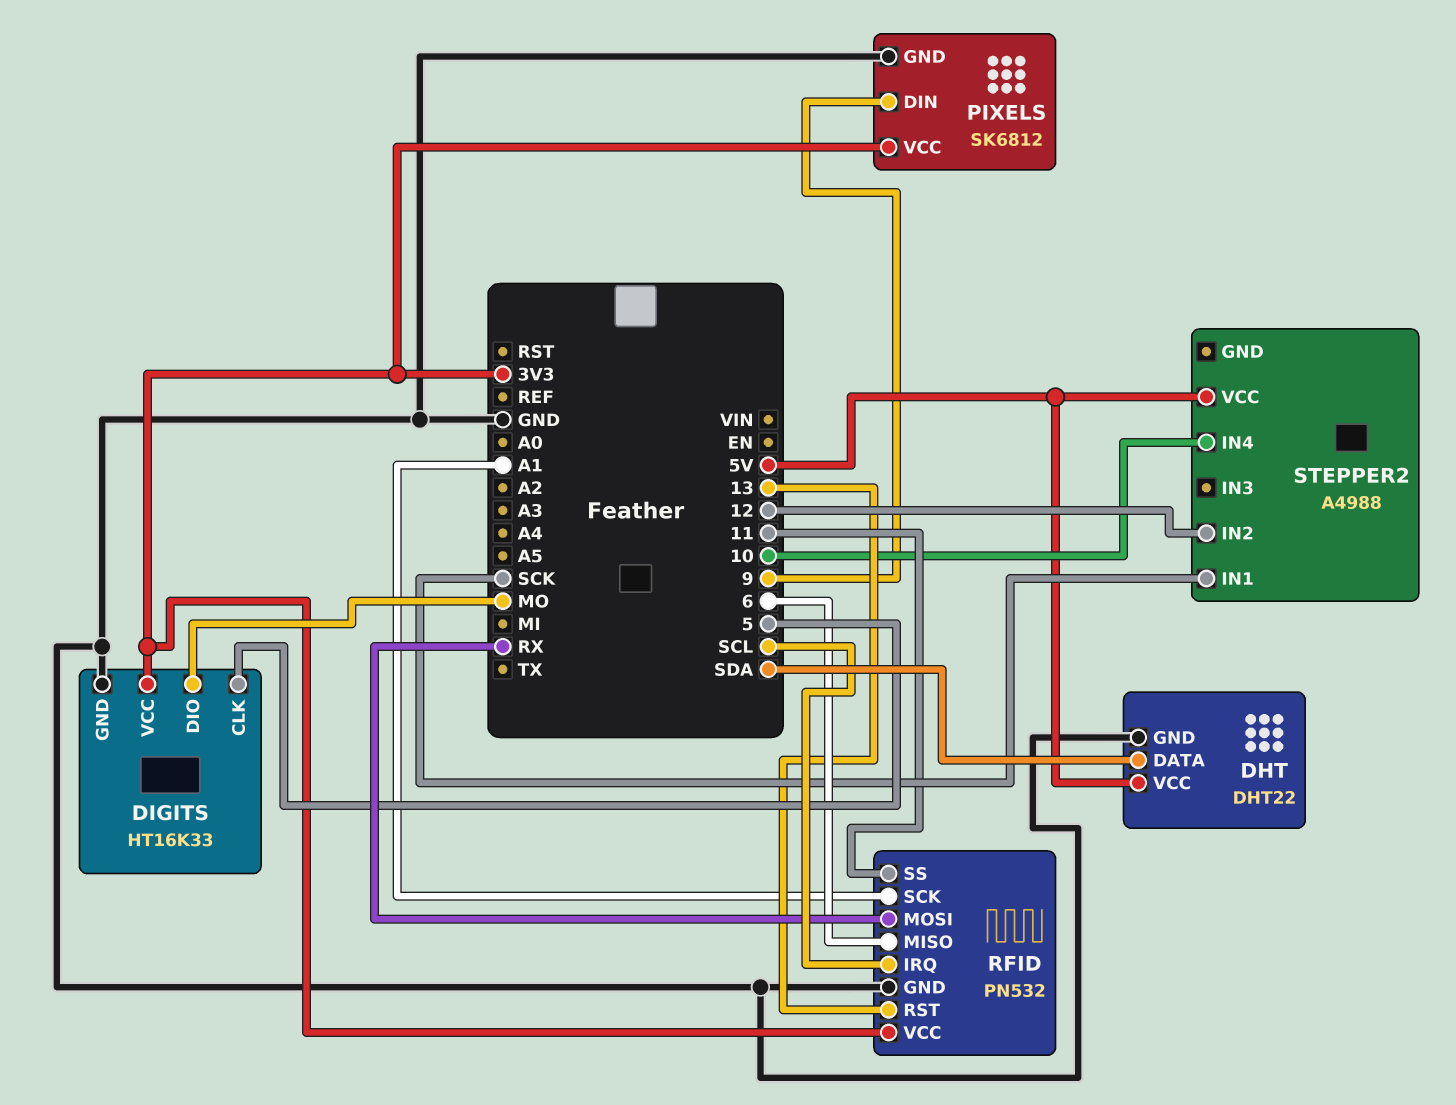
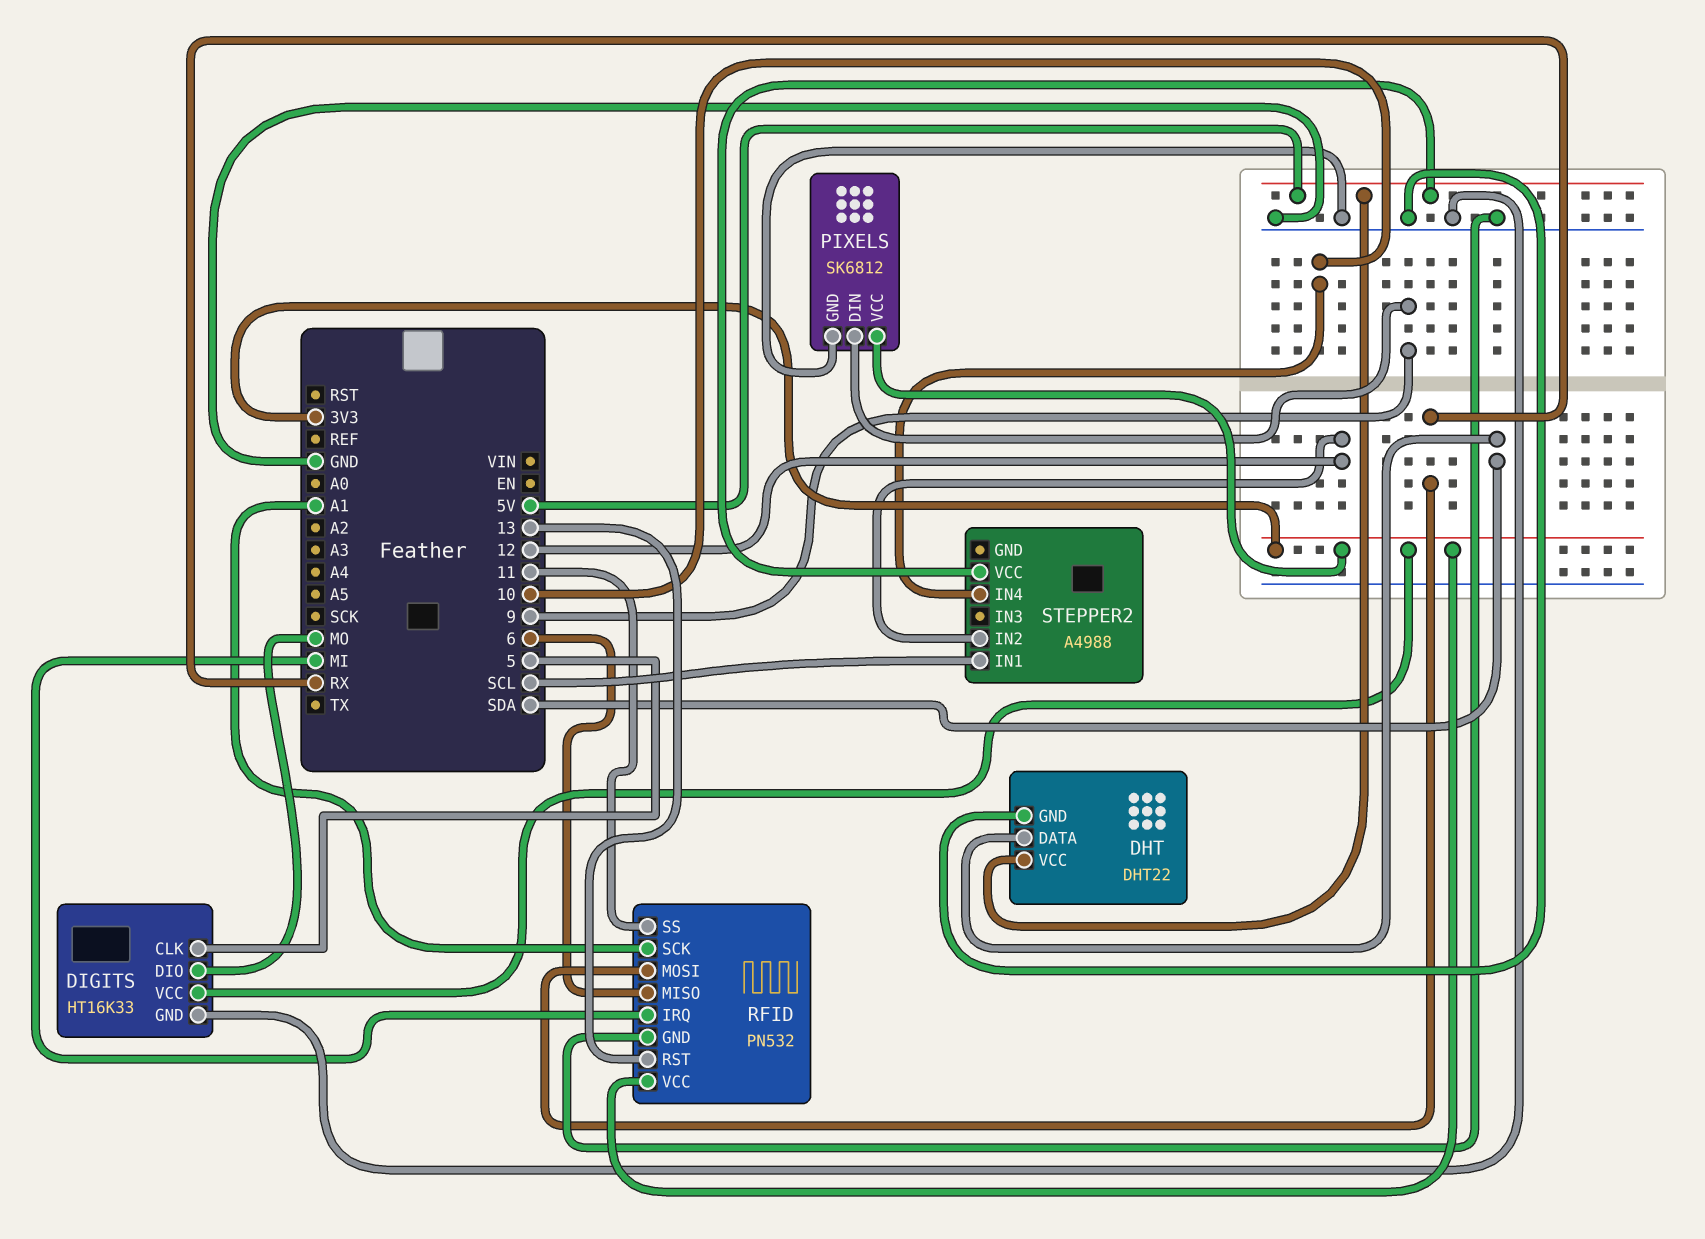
RFID pin IRQ: SCL -> MI
STEPPER2 pin IN1: SCK -> SCL

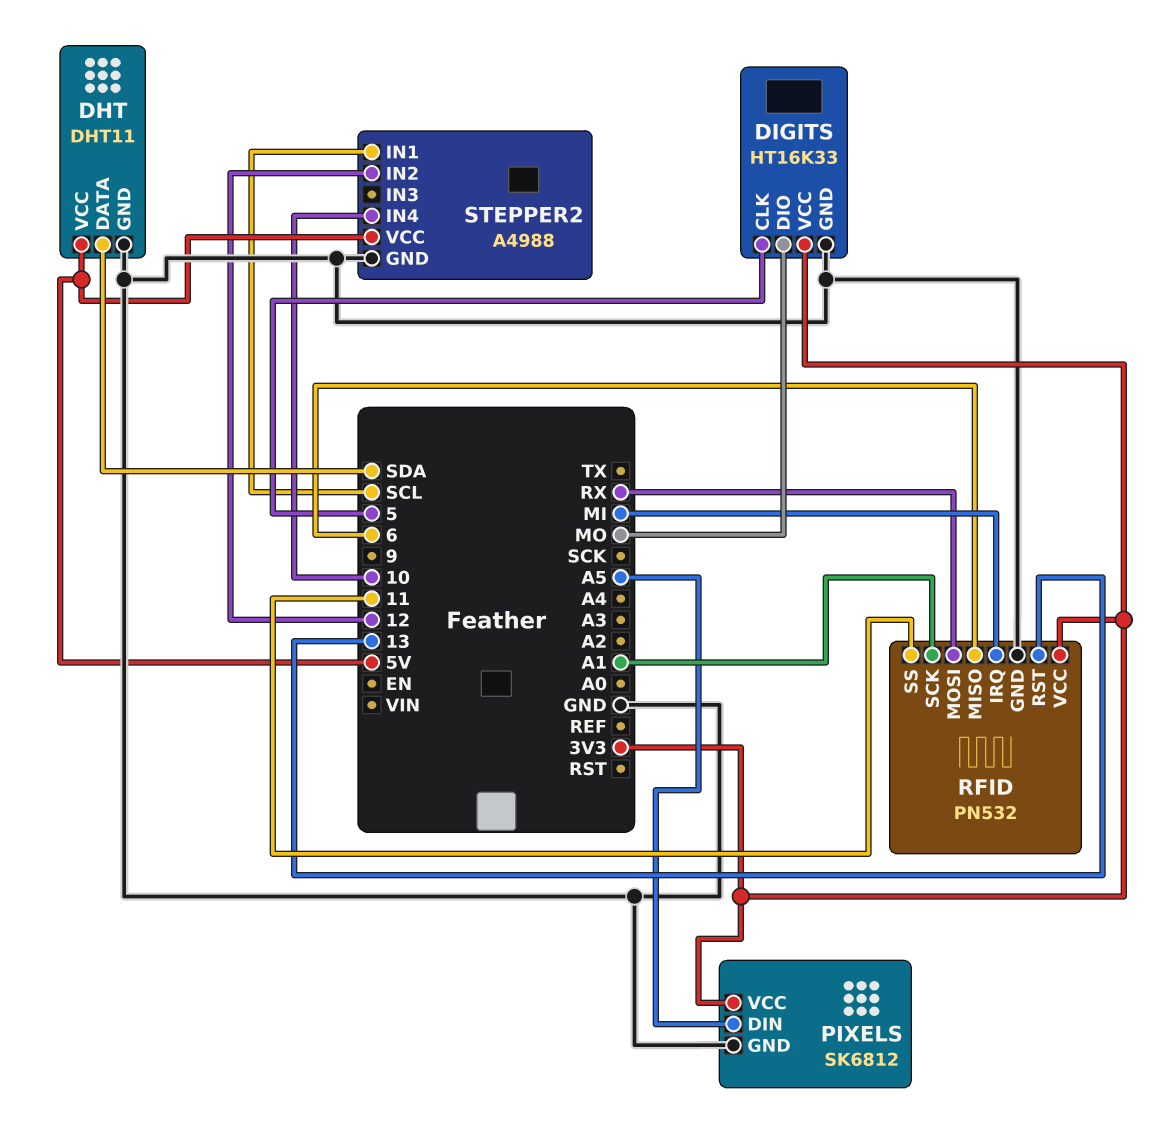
DHT: DHT22 -> DHT11
PIXELS pin DIN: 9 -> A5
STEPPER2 pin GND: none -> GND

